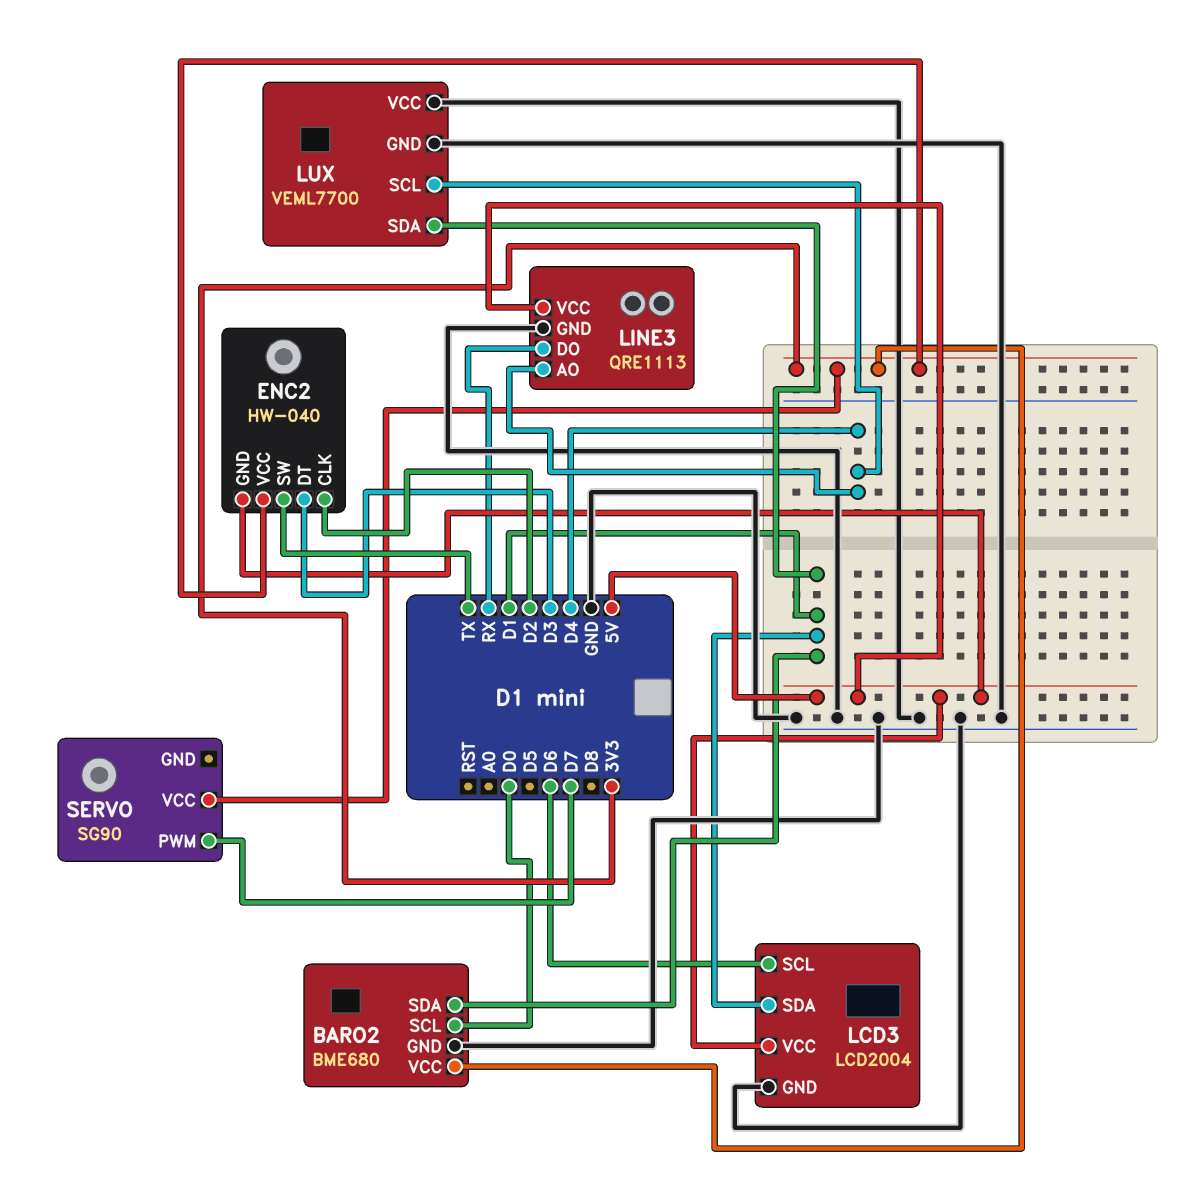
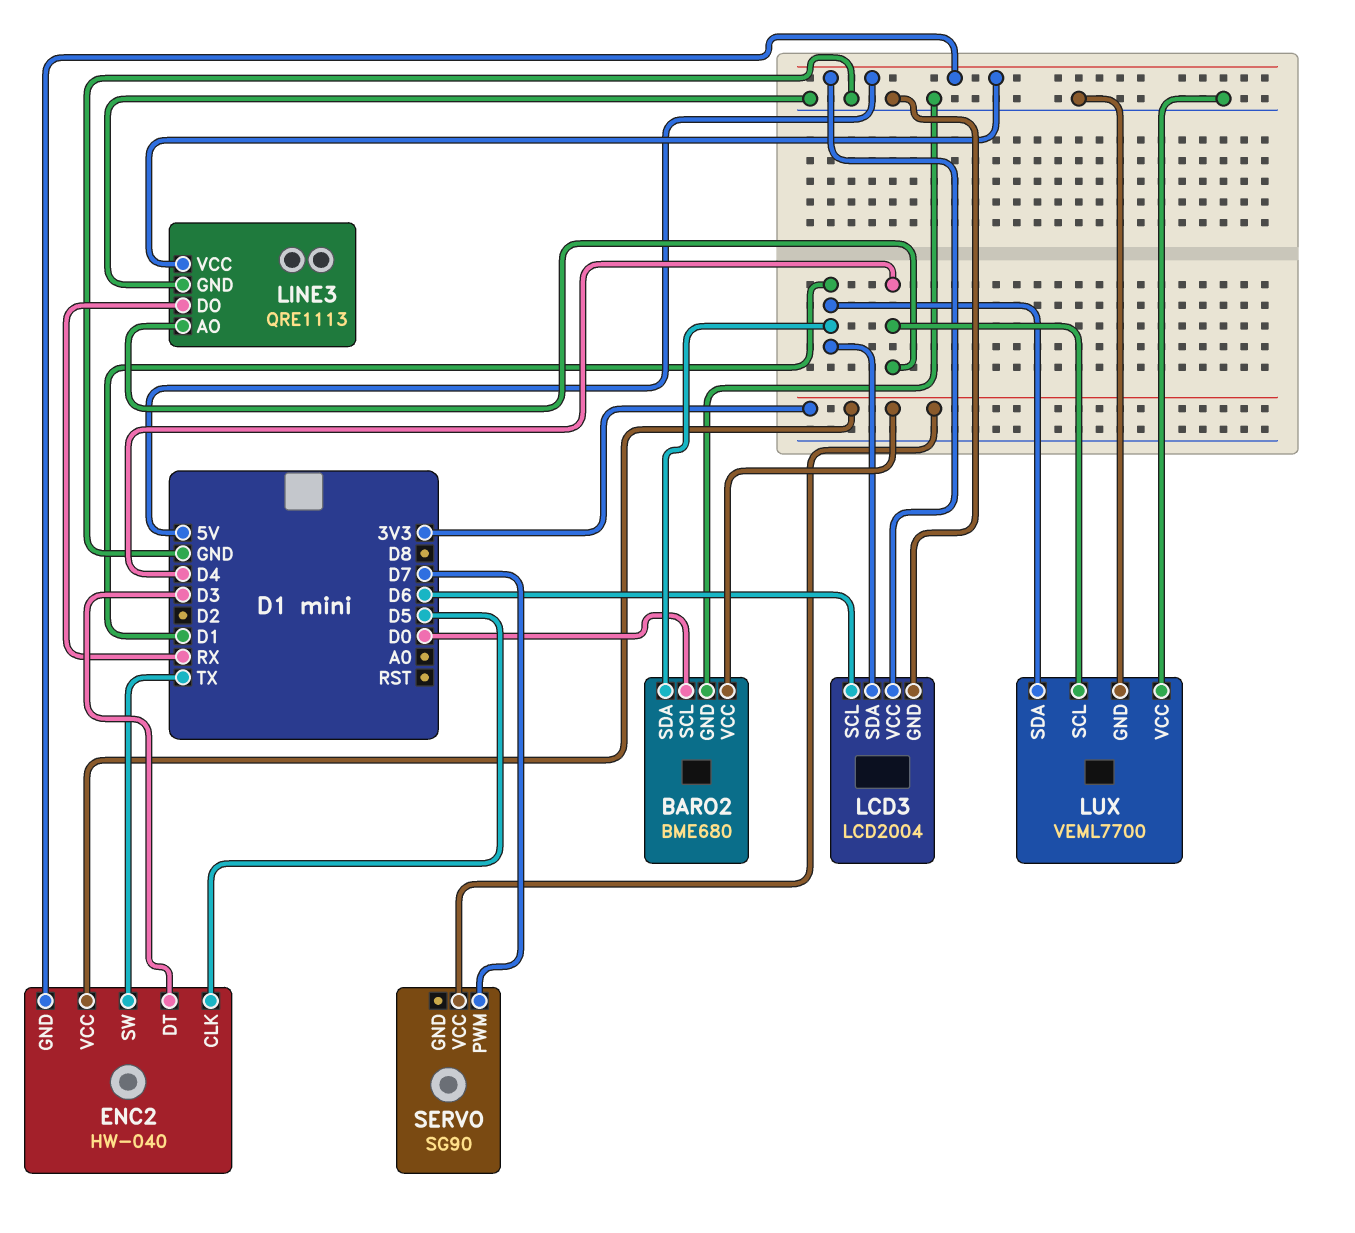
ENC2 pin CLK: D2 -> D5

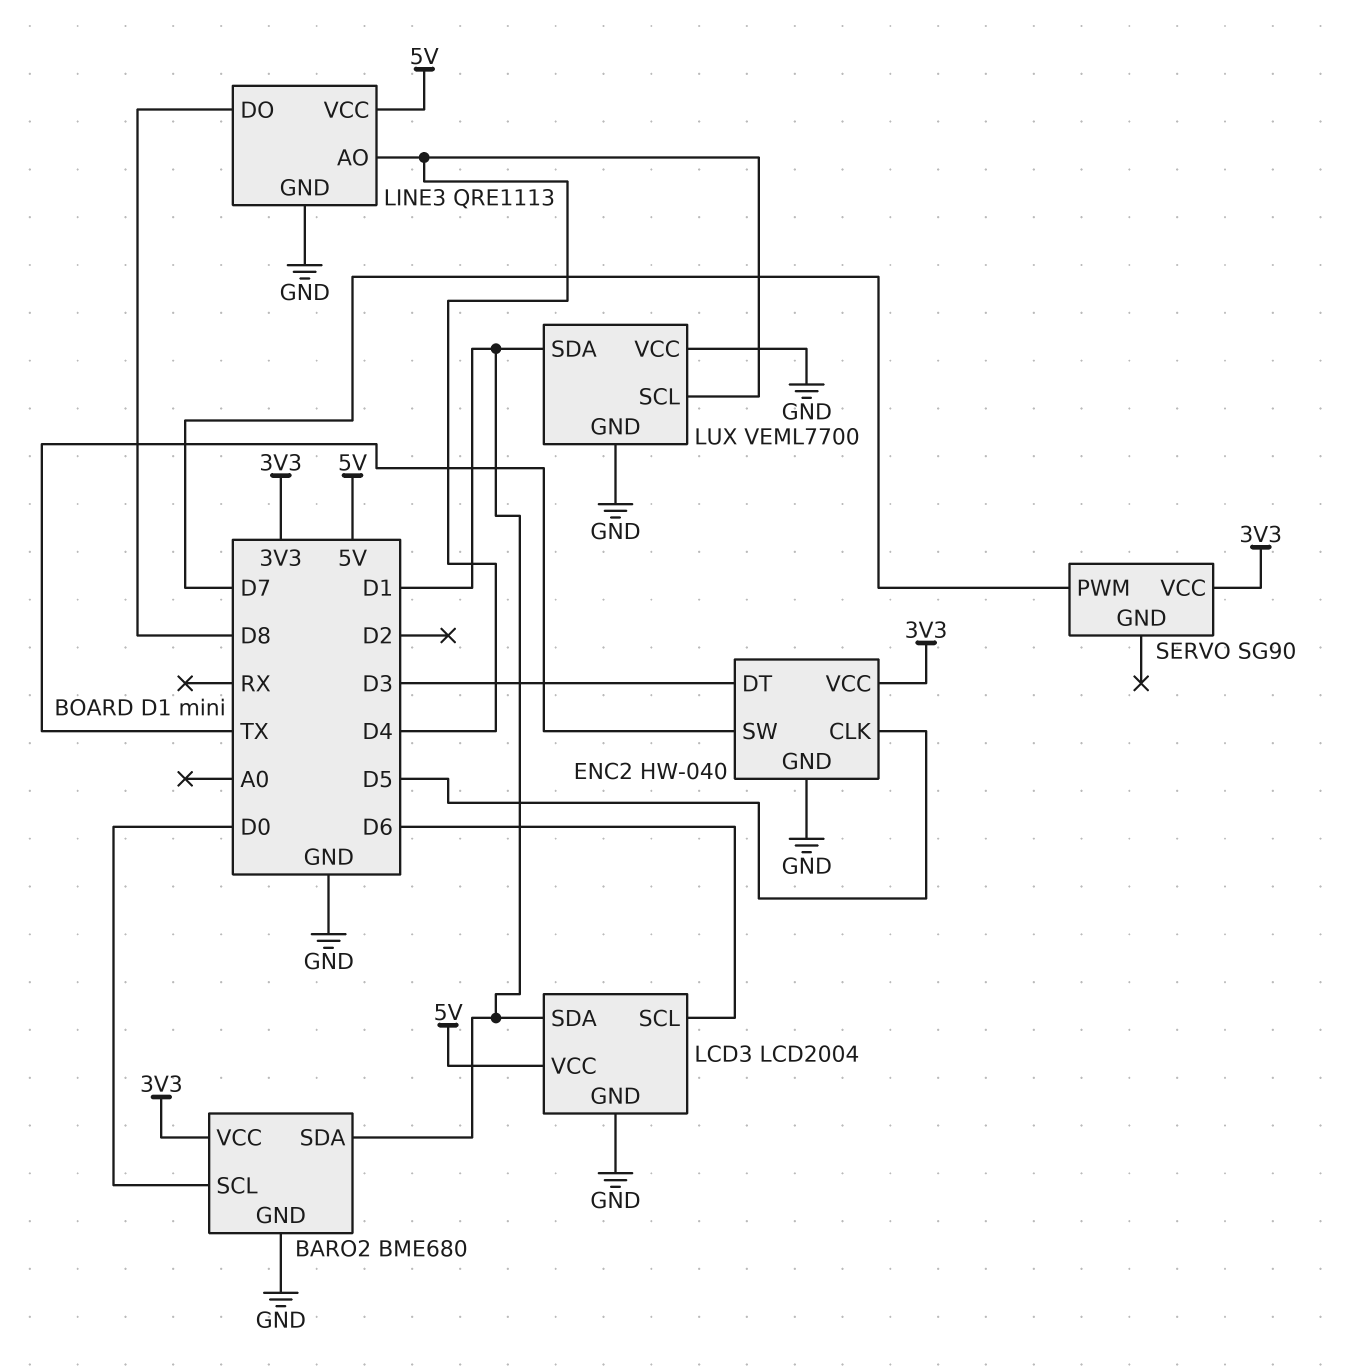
ENC2 pin GND: 5V -> GND
LINE3 pin DO: RX -> D8

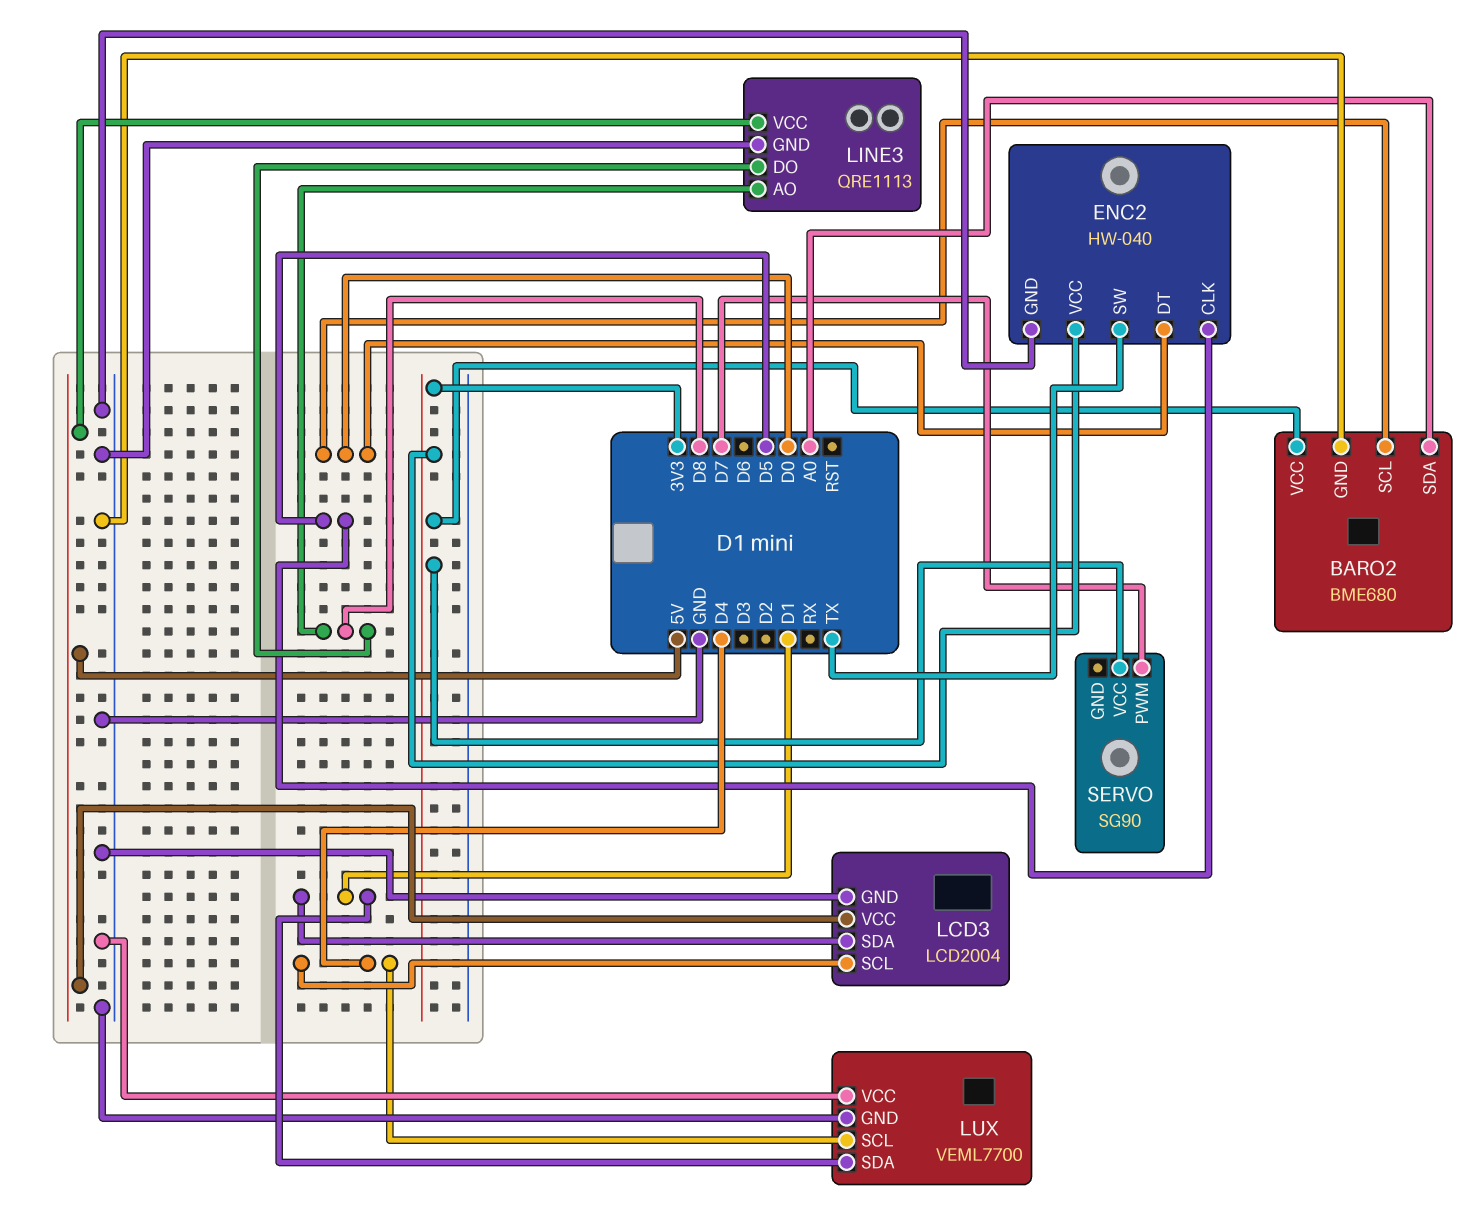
BARO2 pin SDA: D1 -> A0
ENC2 pin DT: D3 -> D0
LCD3 pin SCL: D6 -> D4
LINE3 pin AO: D4 -> D8

